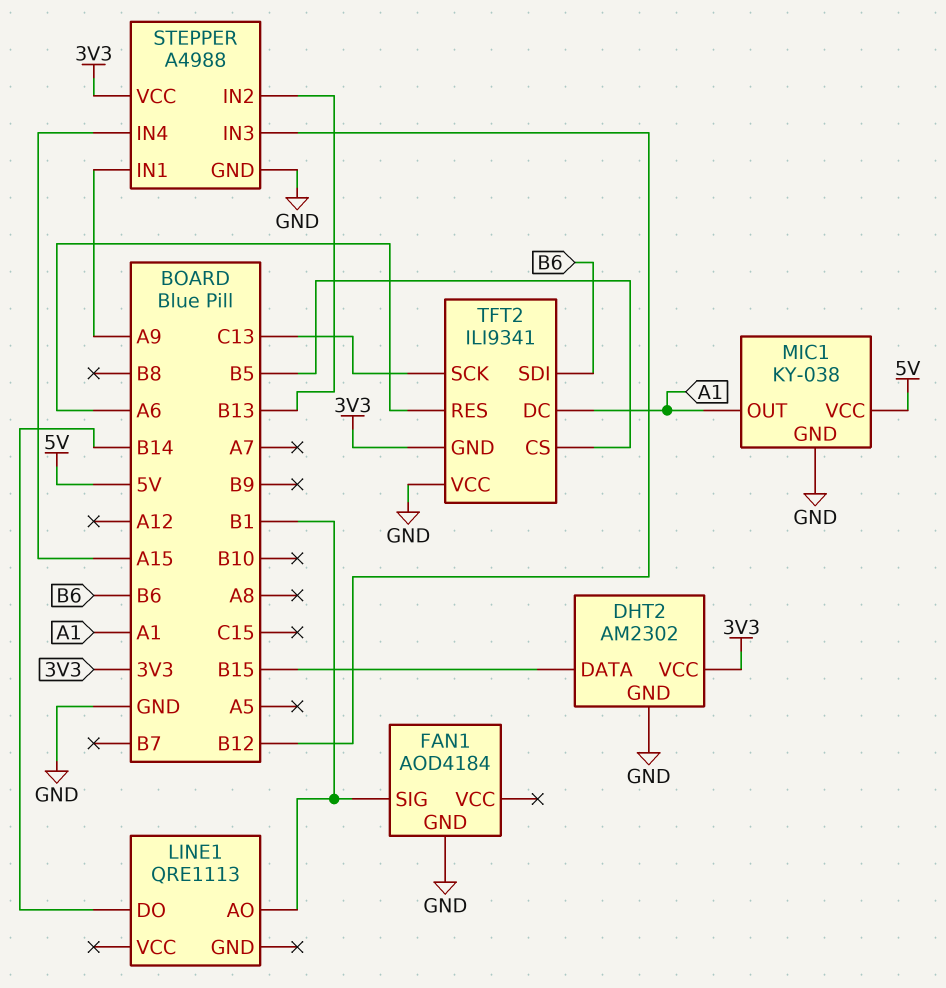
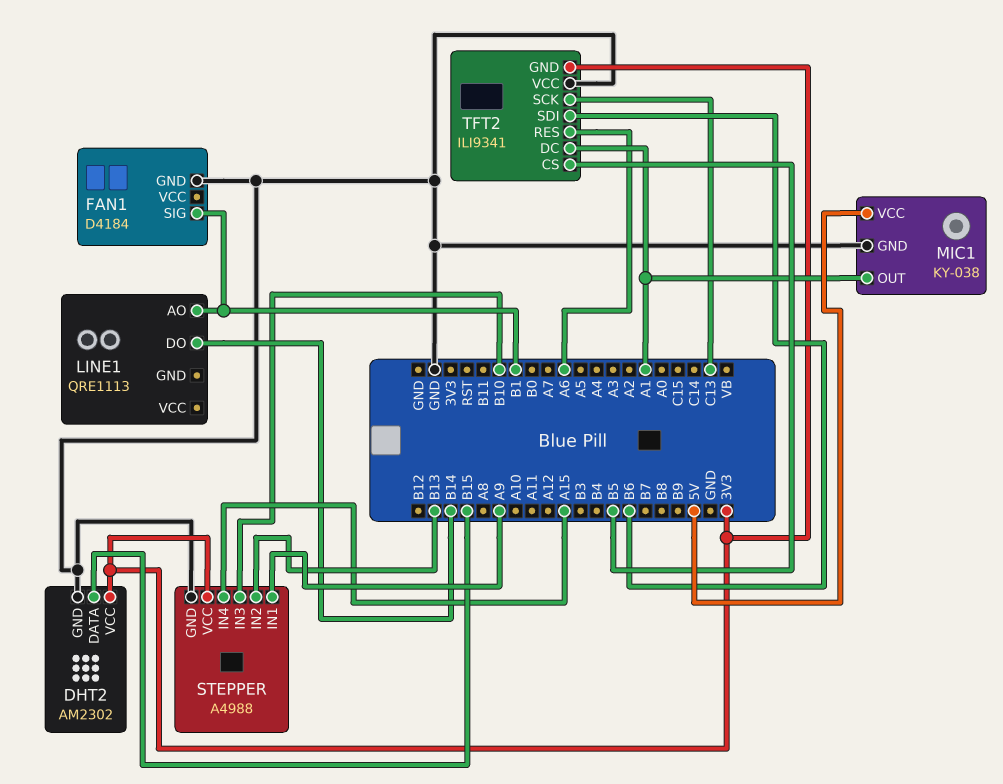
FAN1: AOD4184 -> D4184
STEPPER pin IN3: B12 -> B10

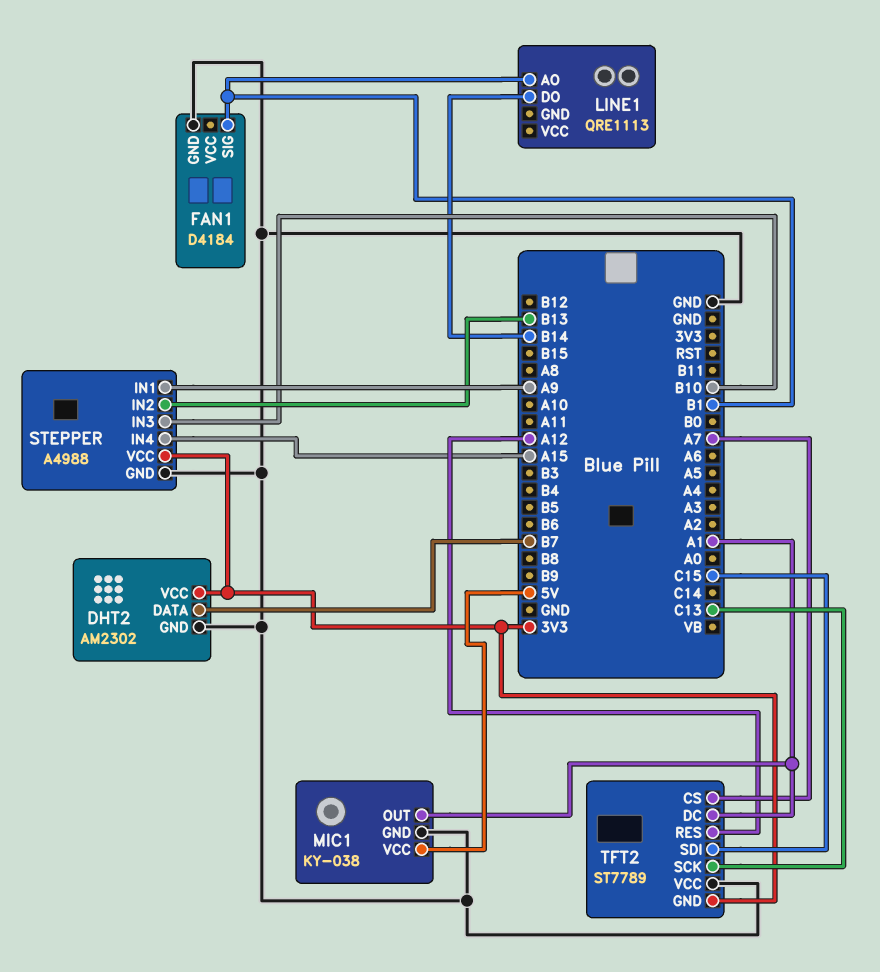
DHT2 pin DATA: B15 -> B7
TFT2: ILI9341 -> ST7789
TFT2 pin CS: B5 -> A7
TFT2 pin RES: A6 -> A12
TFT2 pin SDI: B6 -> C15

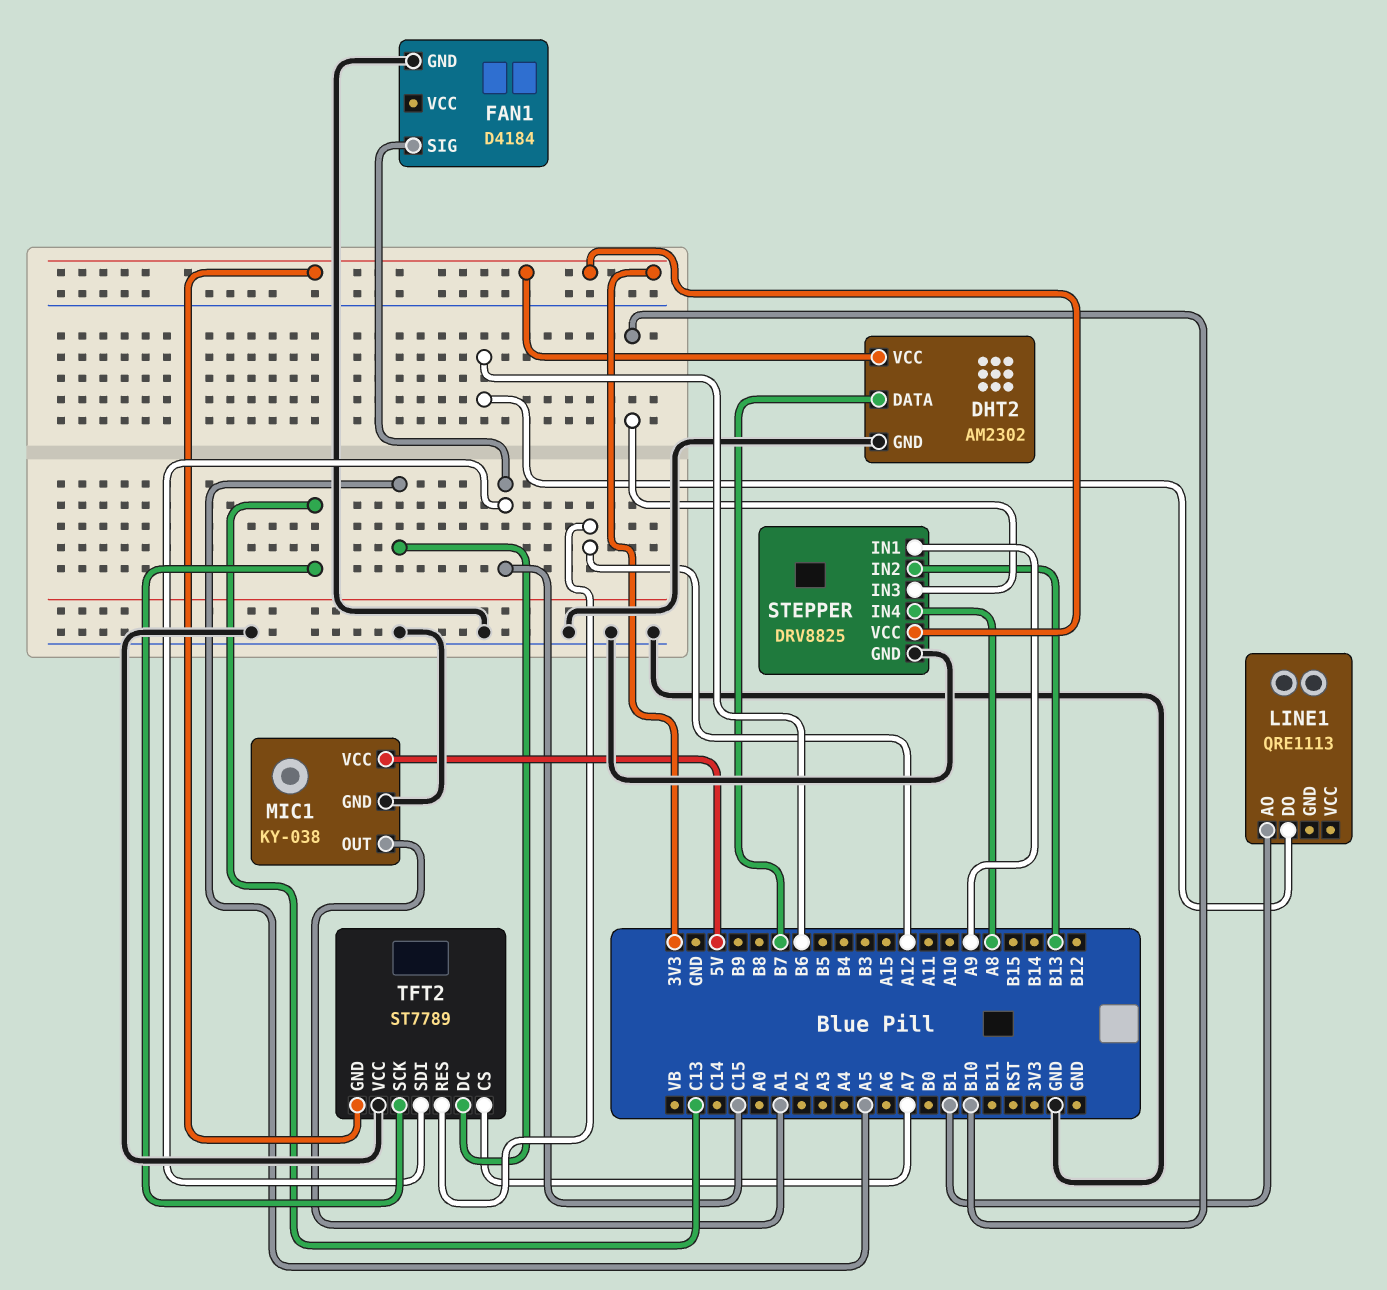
FAN1 pin SIG: B1 -> C15
LINE1 pin DO: B14 -> B6
STEPPER: A4988 -> DRV8825
STEPPER pin IN4: A15 -> A8
TFT2 pin DC: A1 -> A5

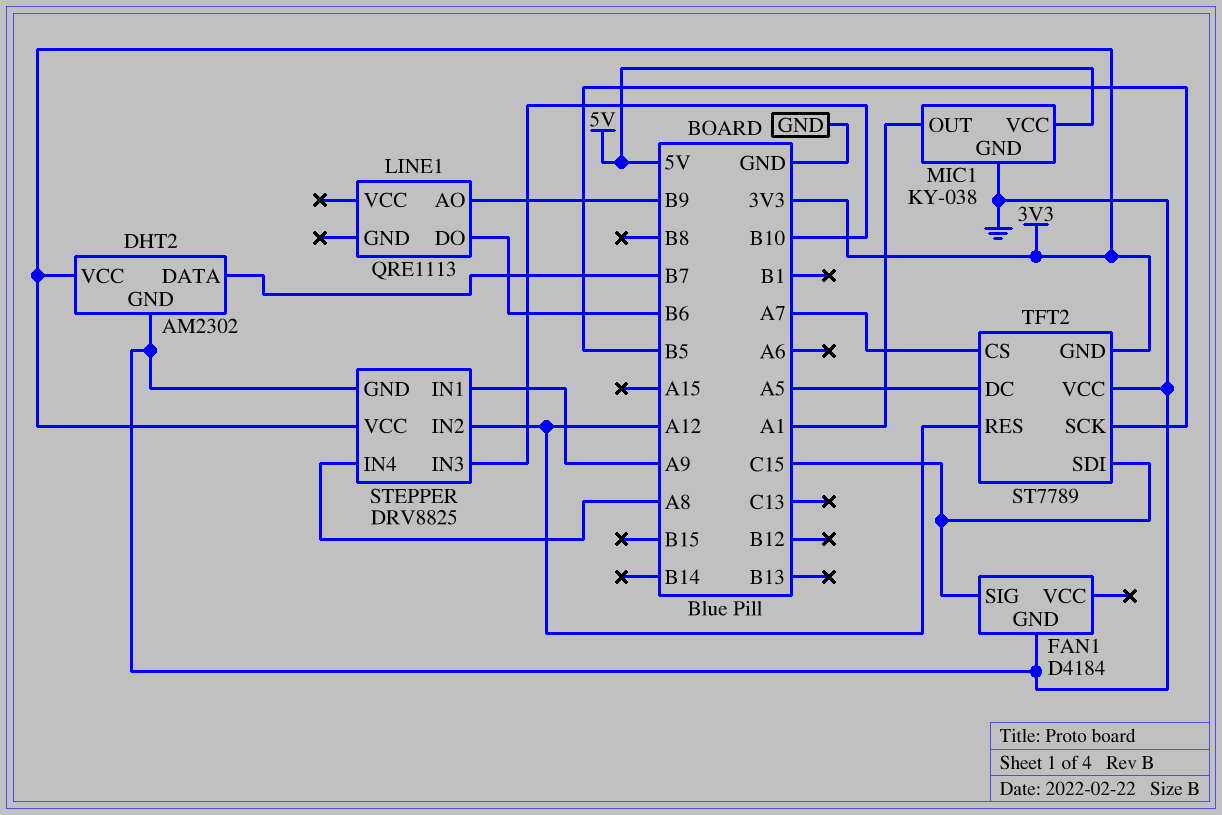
LINE1 pin AO: B1 -> B9
STEPPER pin IN2: B13 -> A12
TFT2 pin SCK: C13 -> B5

